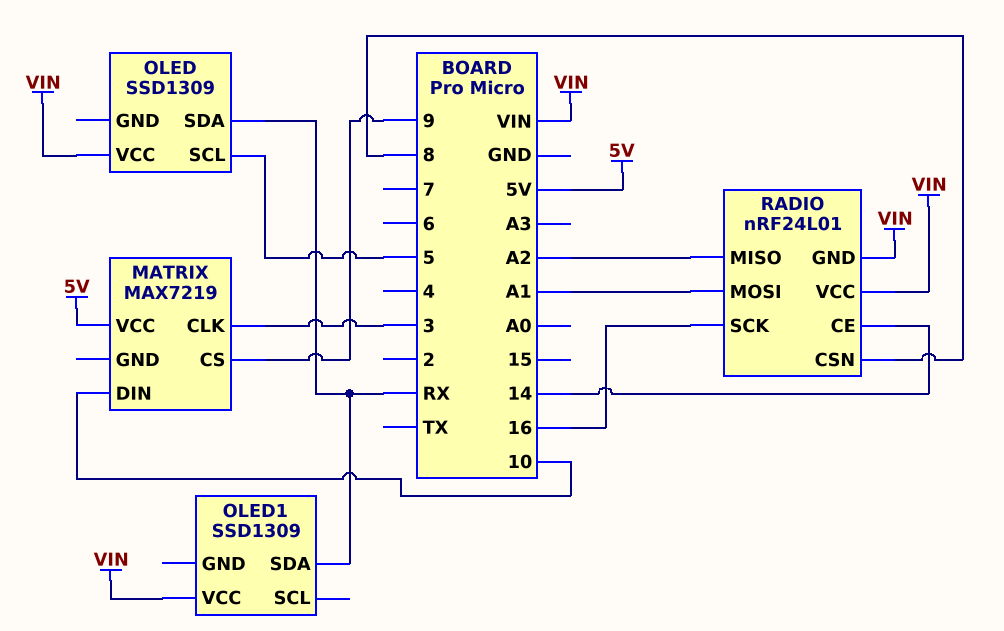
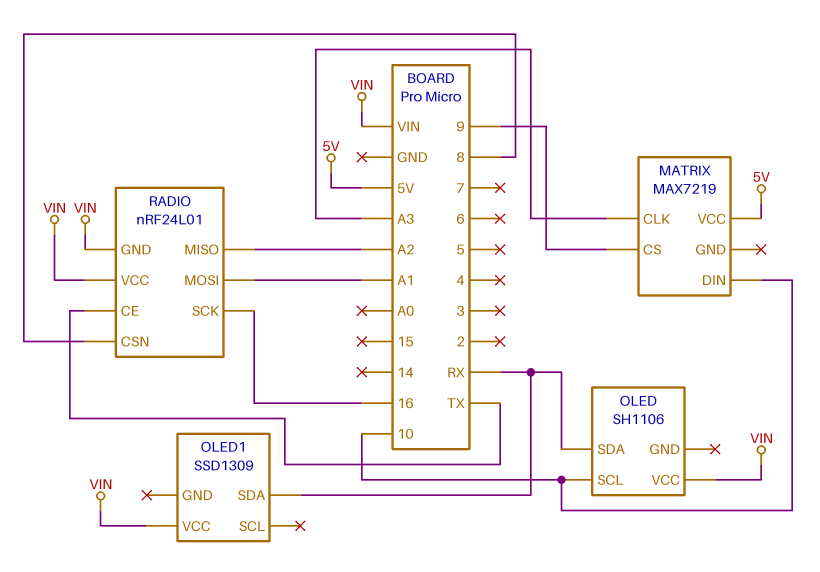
MATRIX pin CLK: 3 -> A3
OLED: SSD1309 -> SH1106
OLED pin SCL: 5 -> 10
RADIO pin CE: 14 -> TX

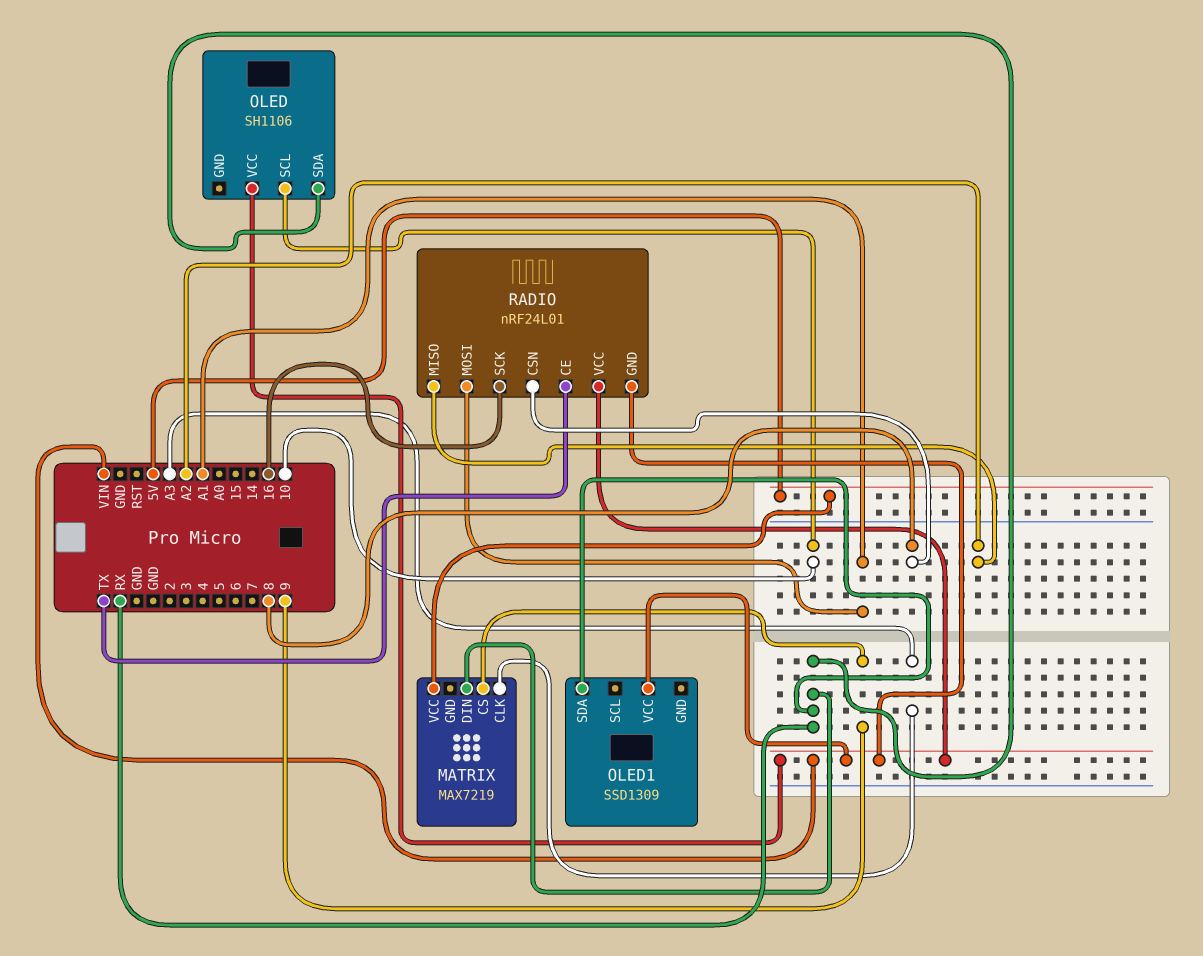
MATRIX pin DIN: 10 -> RX

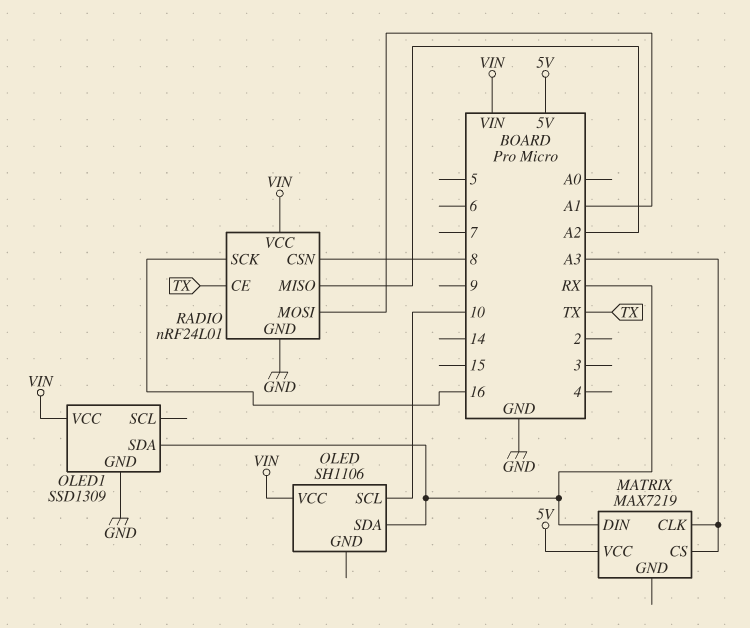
MATRIX pin CS: 9 -> A3
OLED1 pin GND: none -> GND
RADIO pin GND: VIN -> GND

